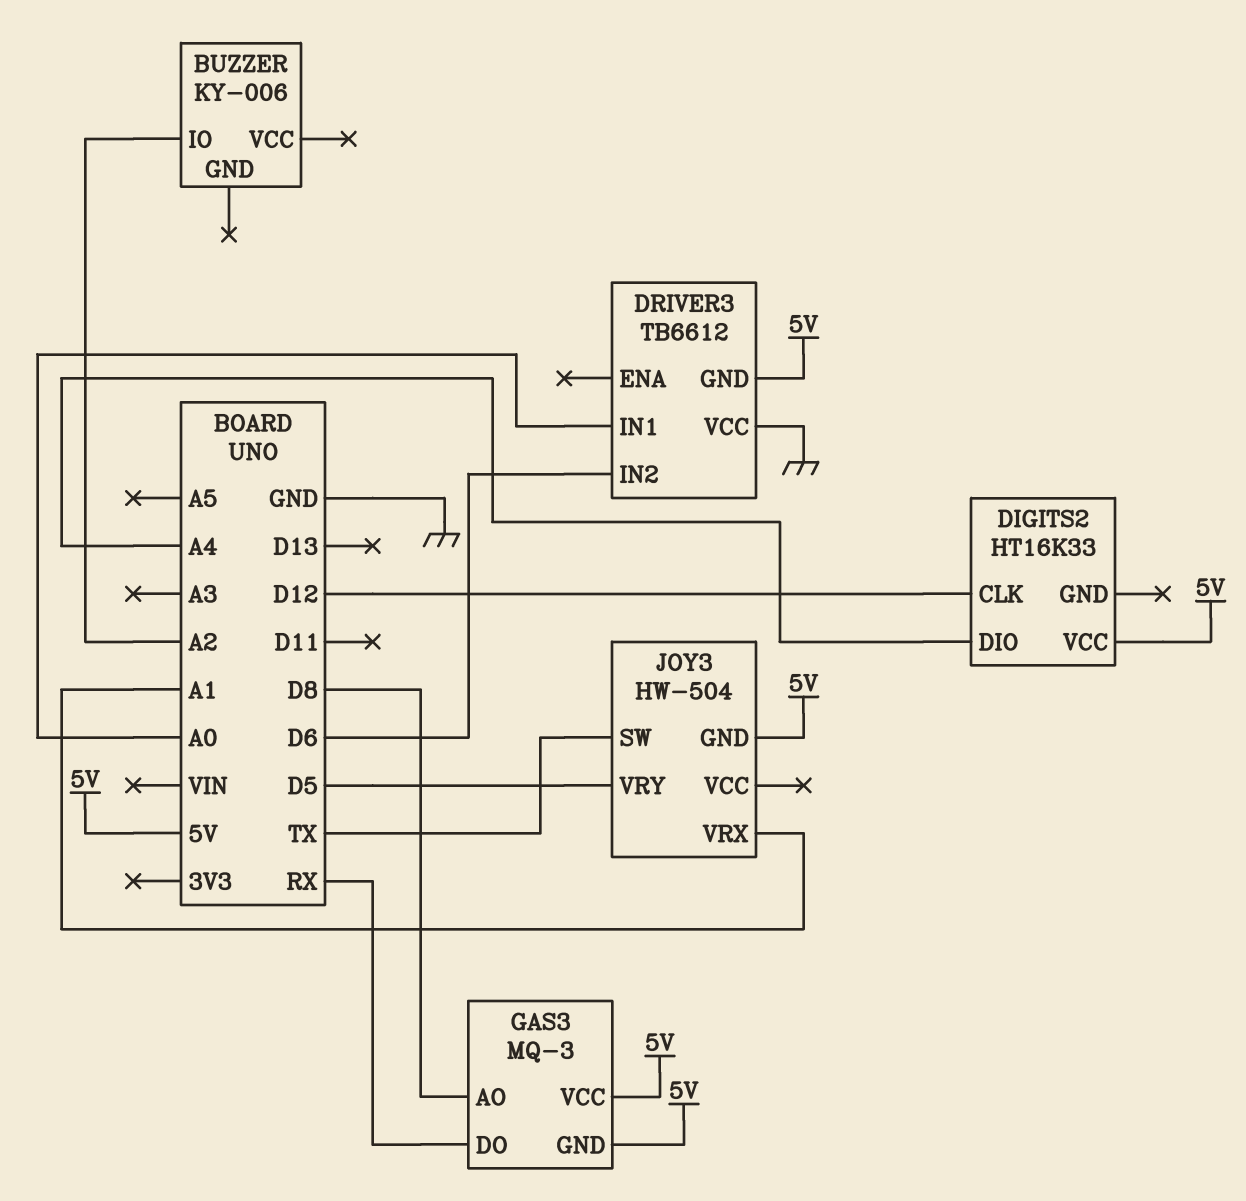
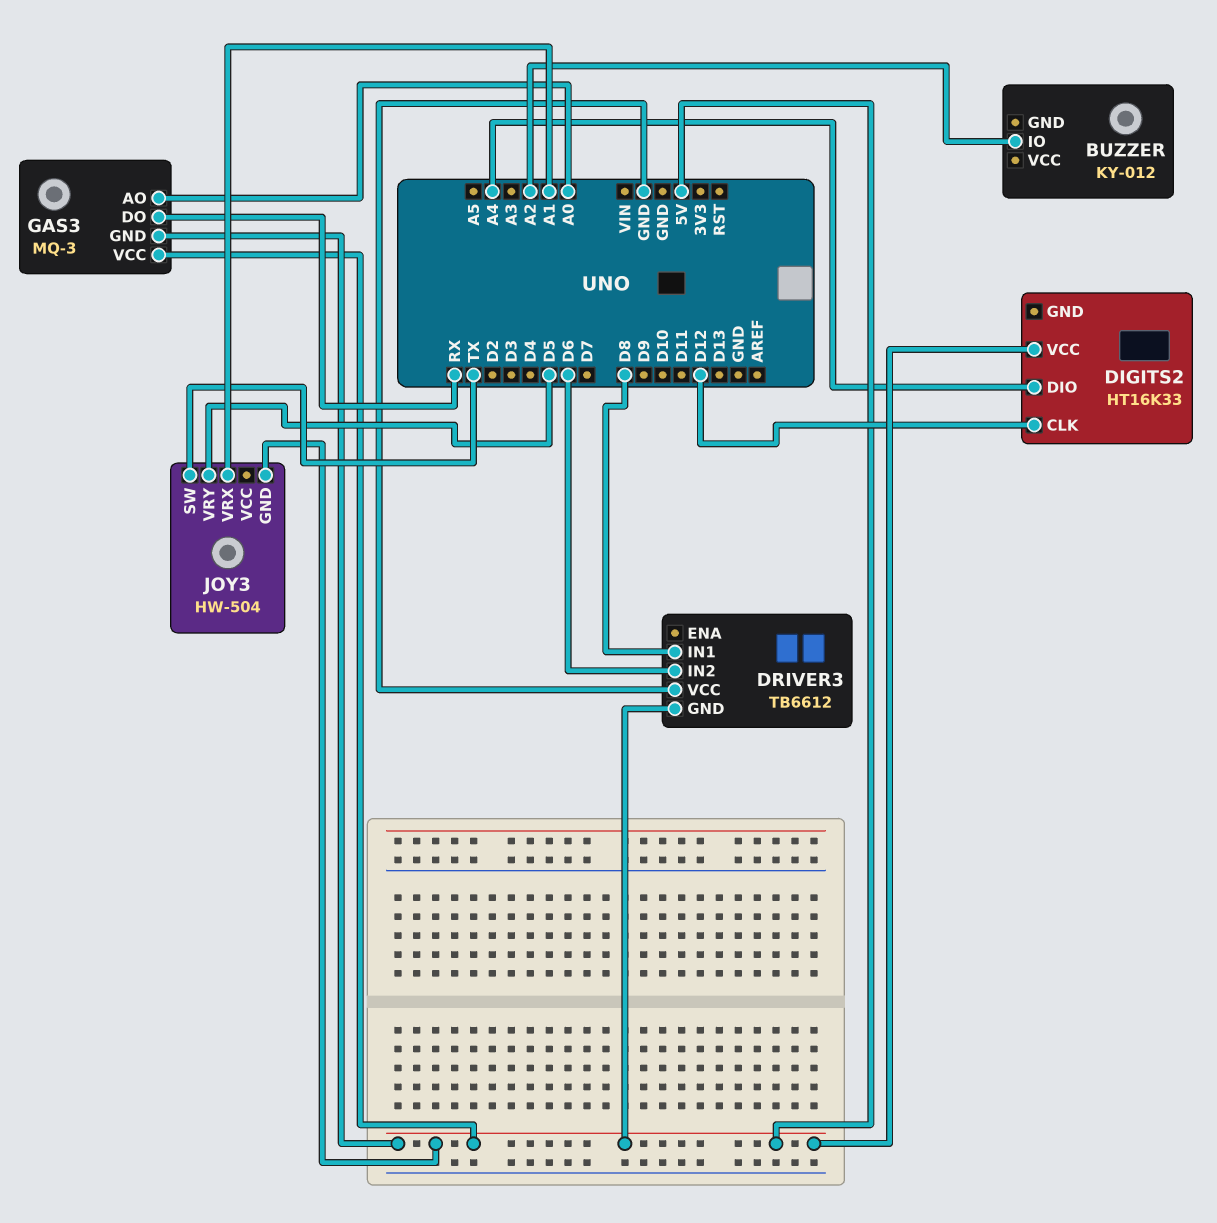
BUZZER: KY-006 -> KY-012
DRIVER3 pin IN1: A0 -> D8
GAS3 pin AO: D8 -> A0

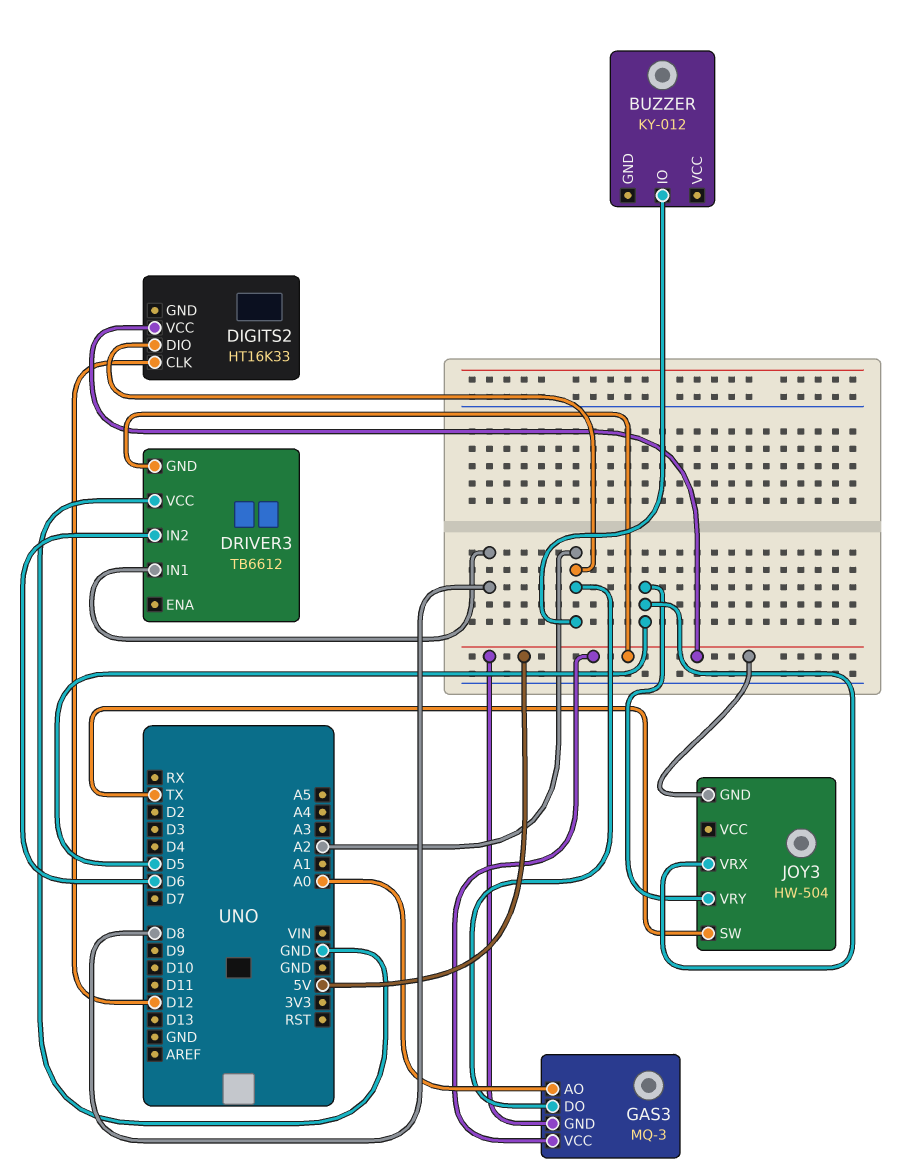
DIGITS2 pin DIO: A4 -> A2
GAS3 pin DO: RX -> A2
JOY3 pin VRX: A1 -> D5

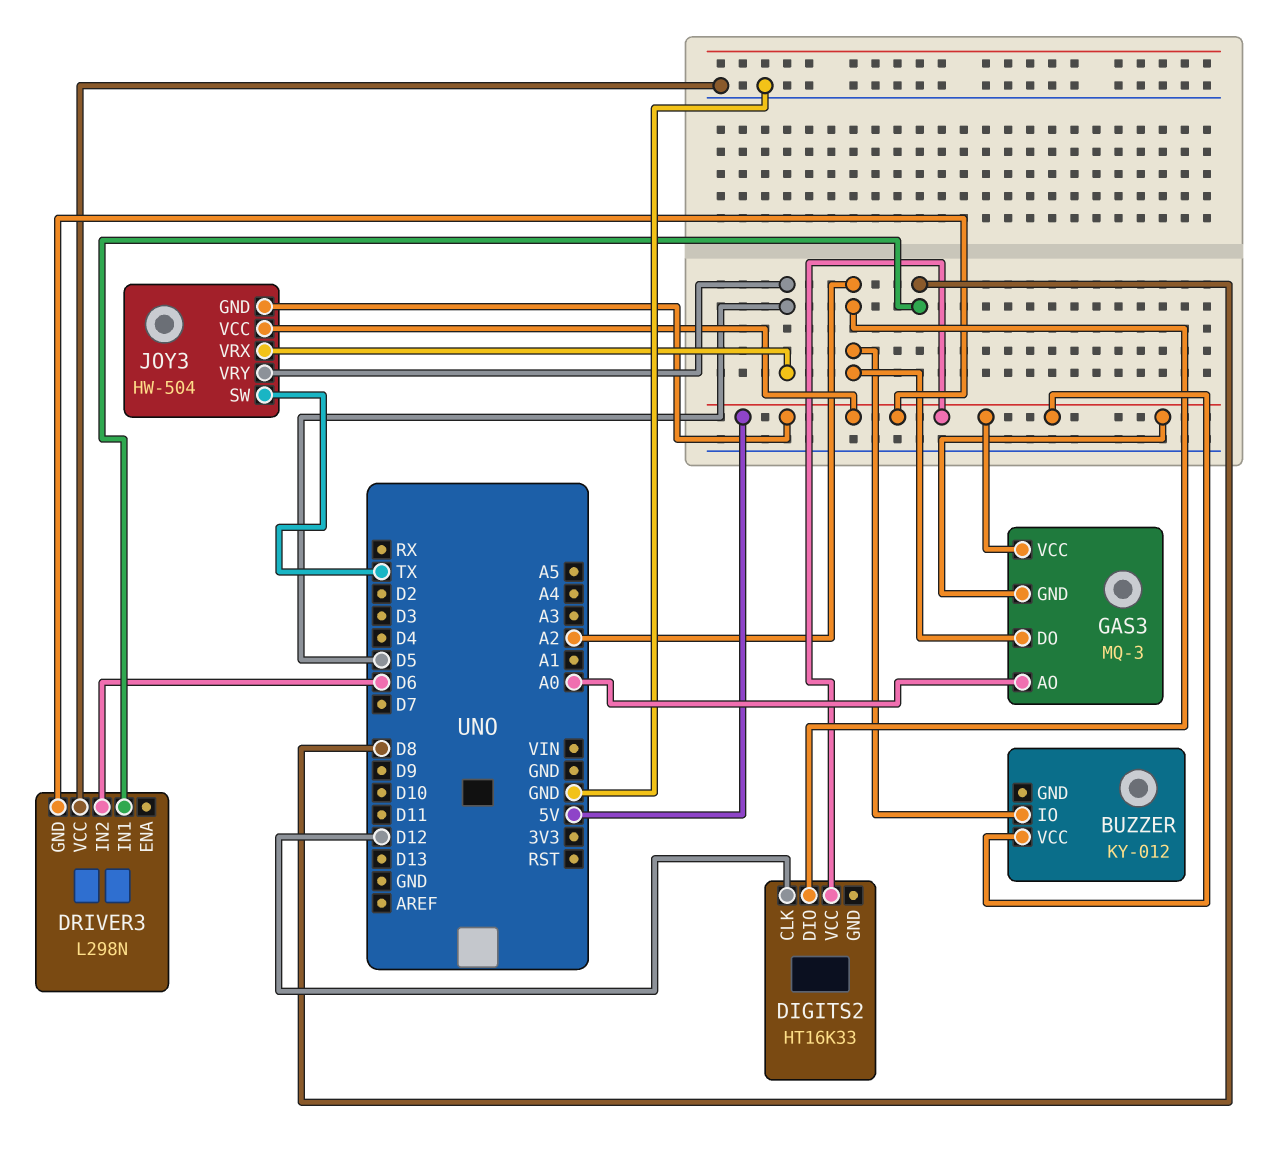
BUZZER pin VCC: none -> 5V
DRIVER3: TB6612 -> L298N
JOY3 pin VCC: none -> 5V

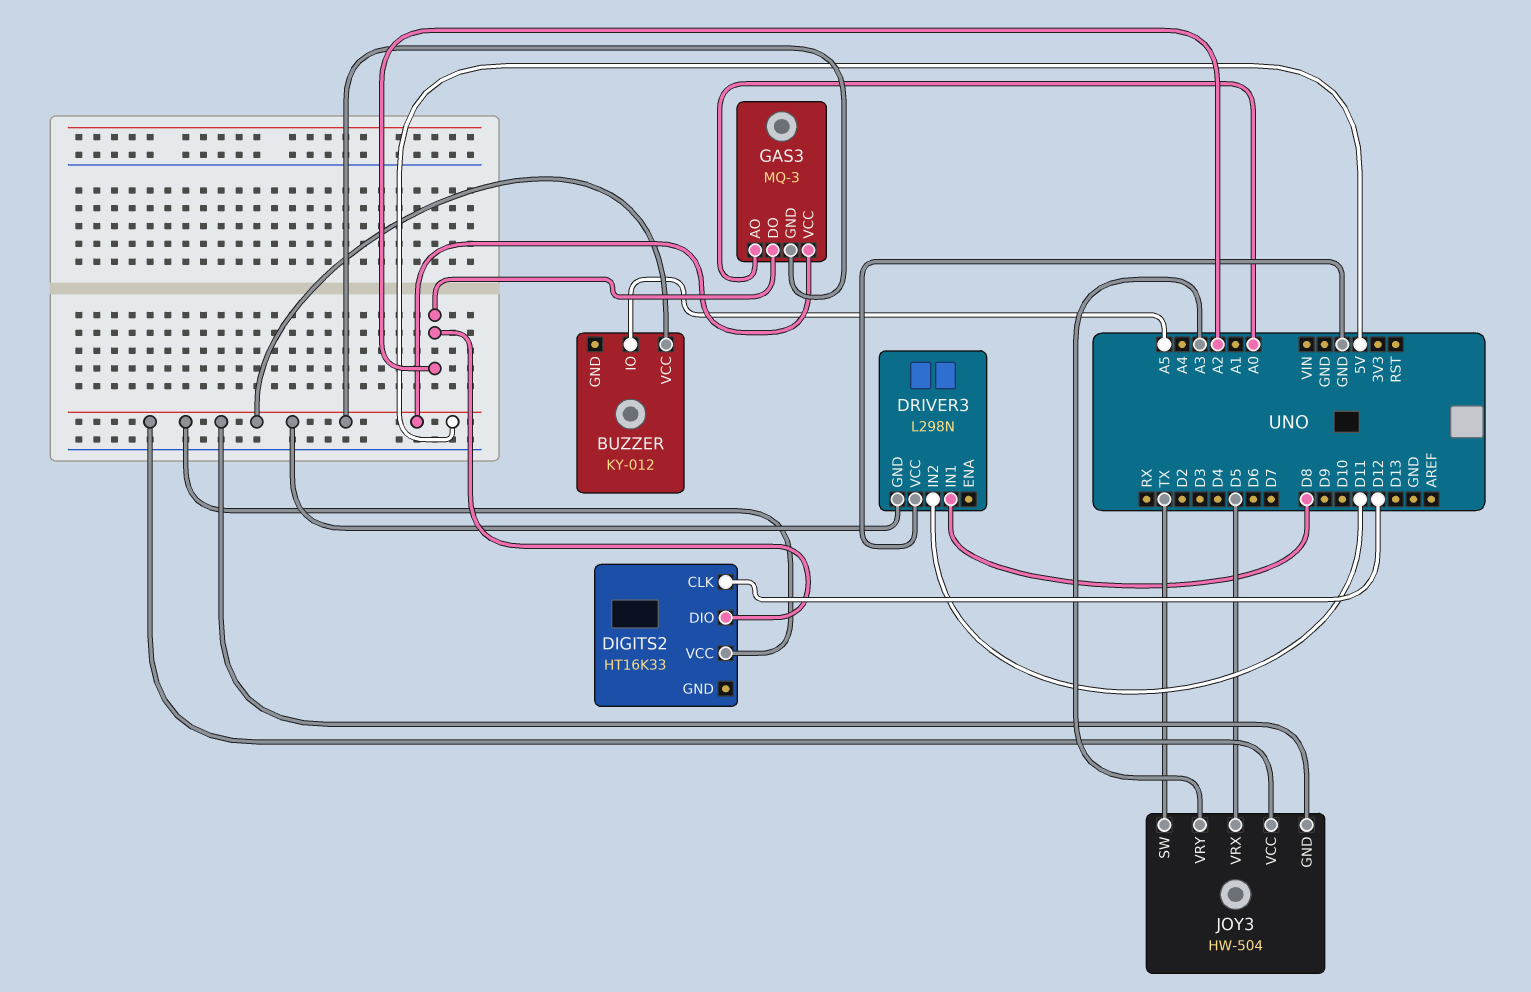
BUZZER pin IO: A2 -> A5
DRIVER3 pin IN2: D6 -> D11
JOY3 pin VRY: D5 -> A3

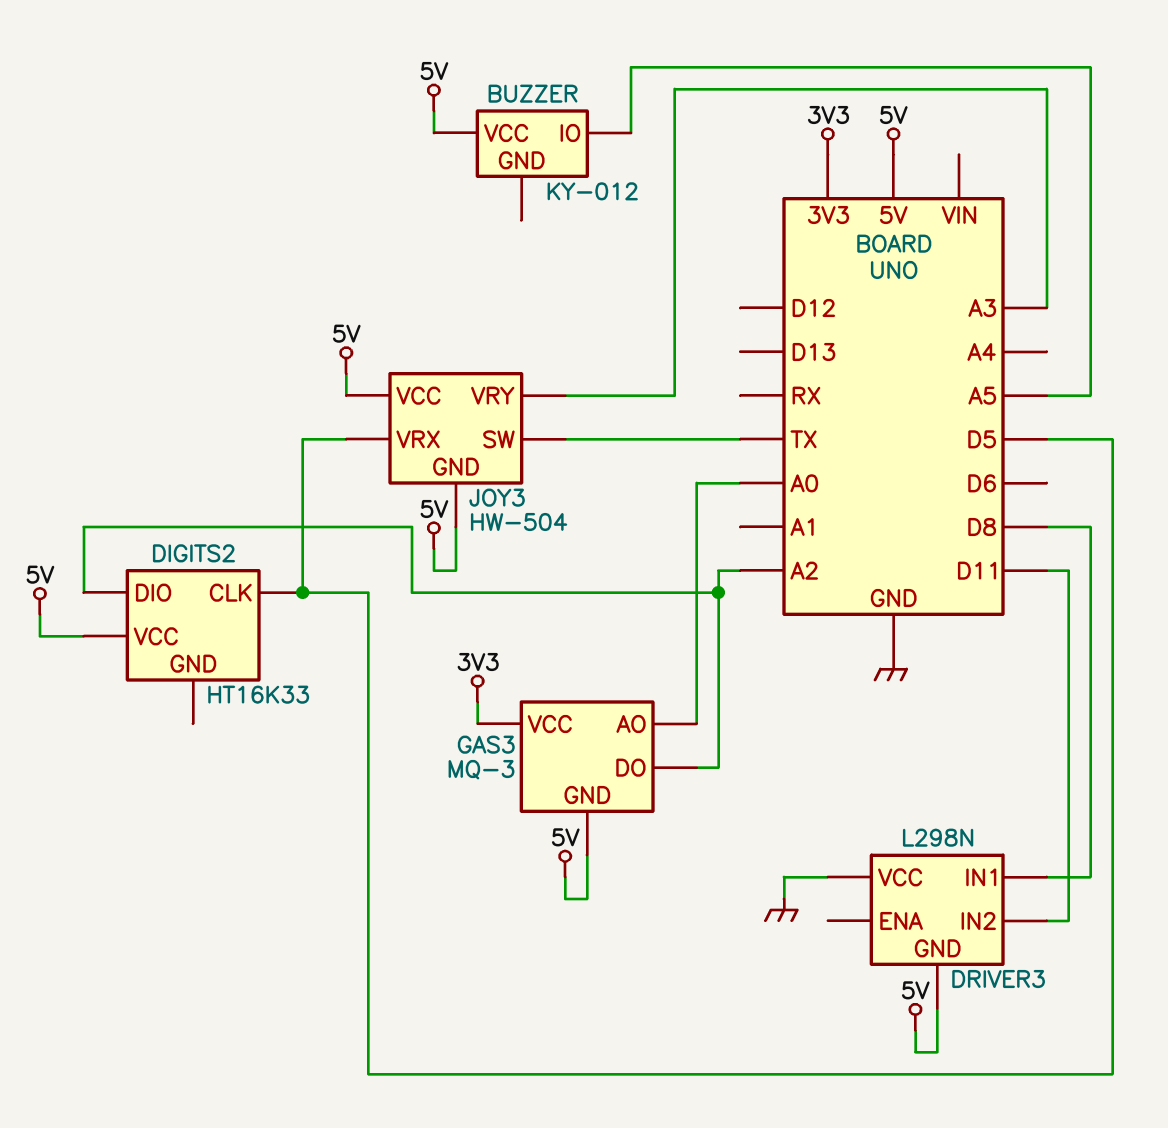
DIGITS2 pin CLK: D12 -> D5
GAS3 pin VCC: 5V -> 3V3

